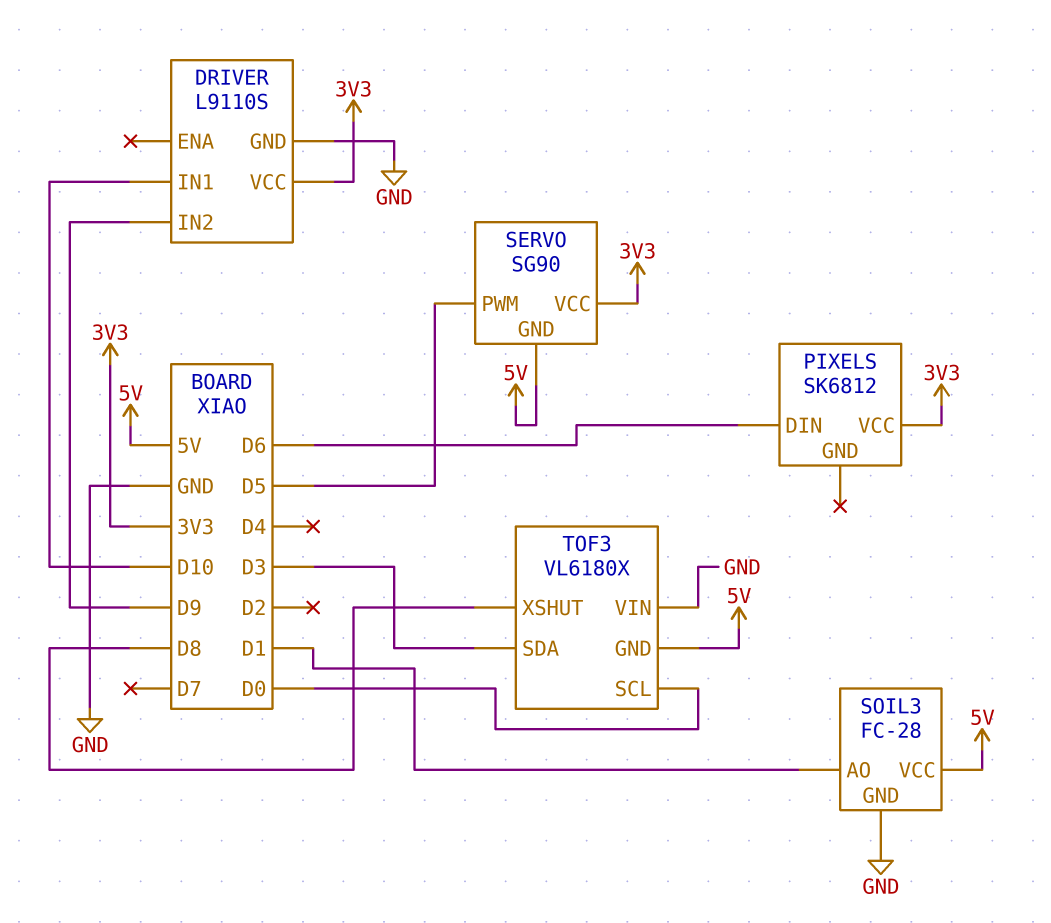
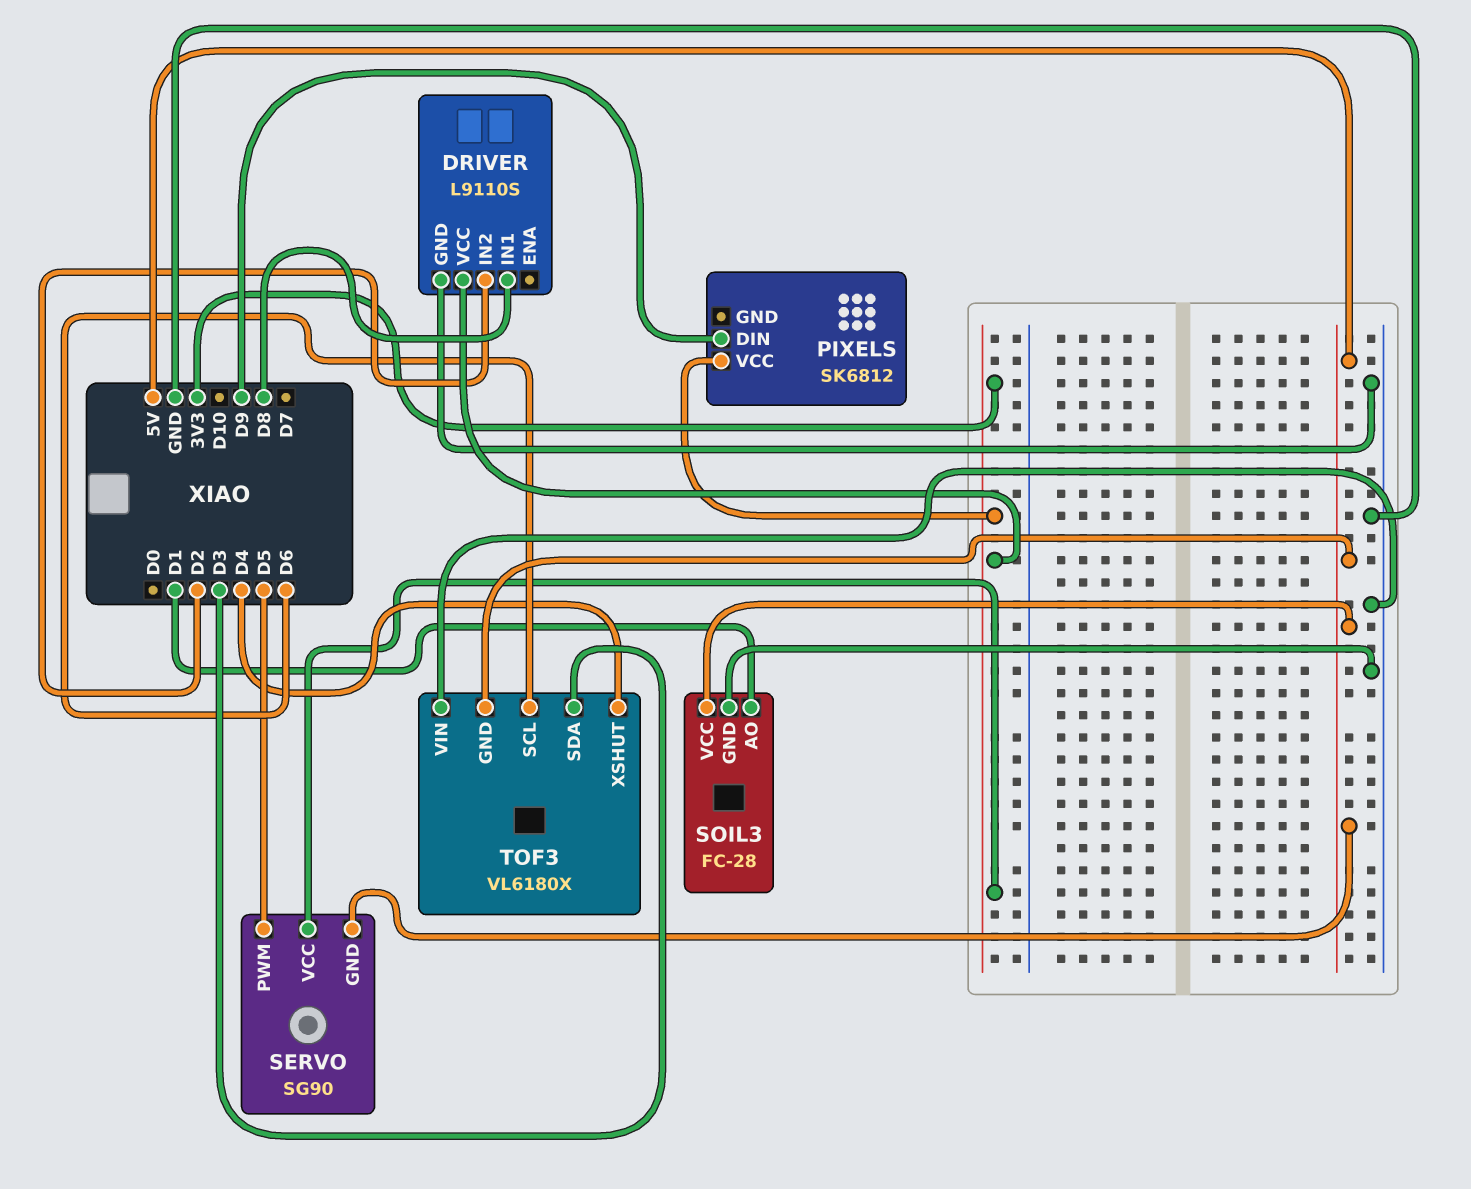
DRIVER pin IN1: D10 -> D8
DRIVER pin IN2: D9 -> D2
PIXELS pin DIN: D6 -> D9
TOF3 pin SCL: D0 -> D6
TOF3 pin XSHUT: D8 -> D4

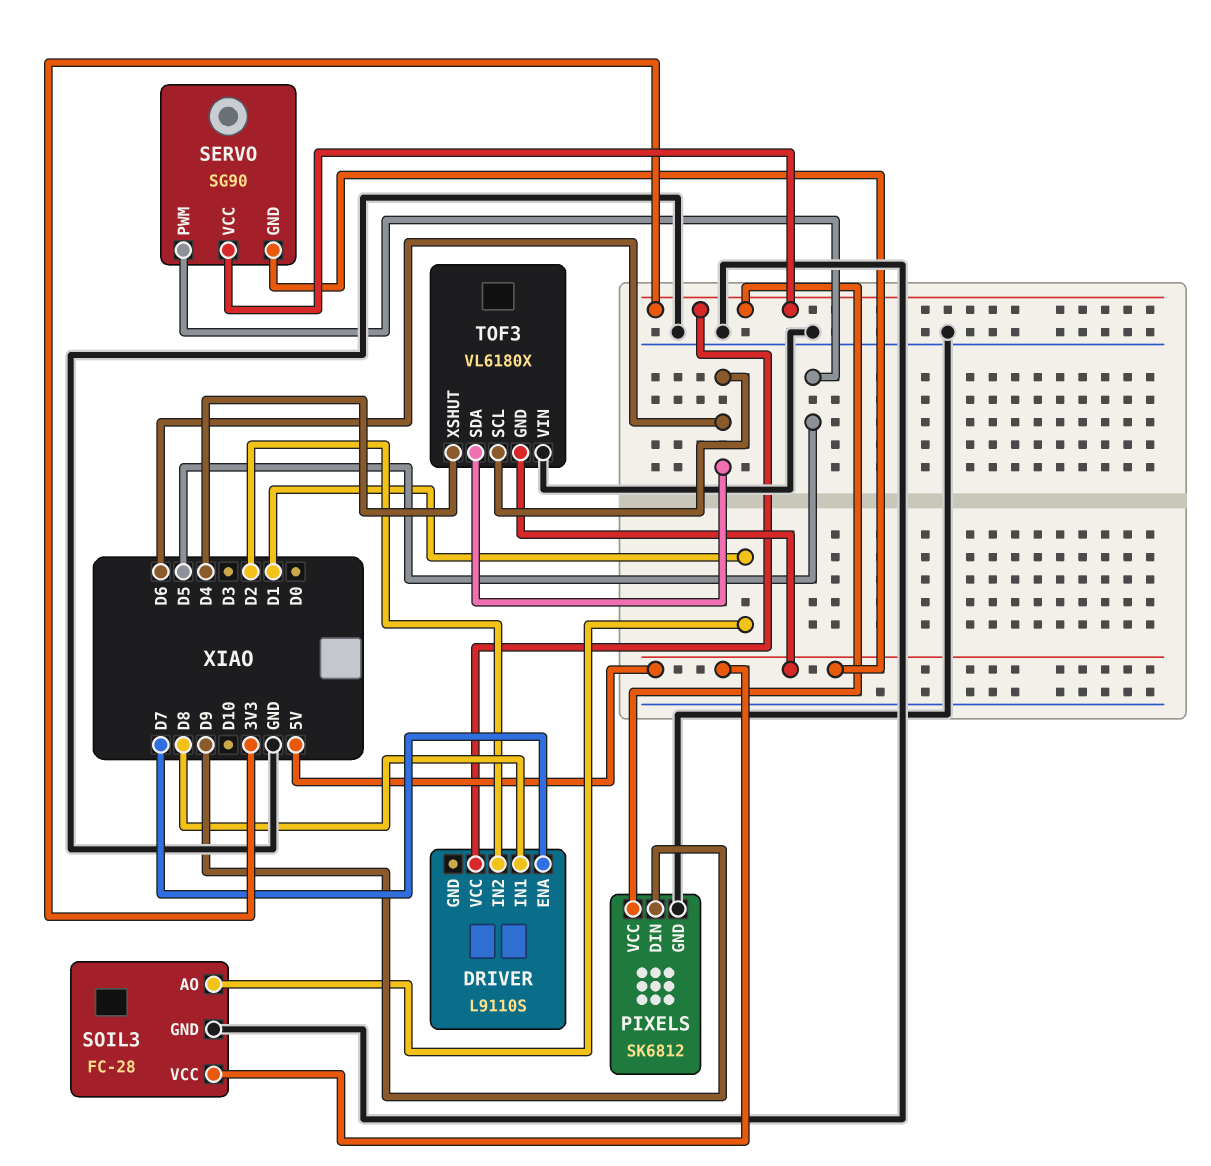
DRIVER pin ENA: none -> D7
DRIVER pin GND: GND -> none
PIXELS pin GND: none -> GND
TOF3 pin SDA: D3 -> D6

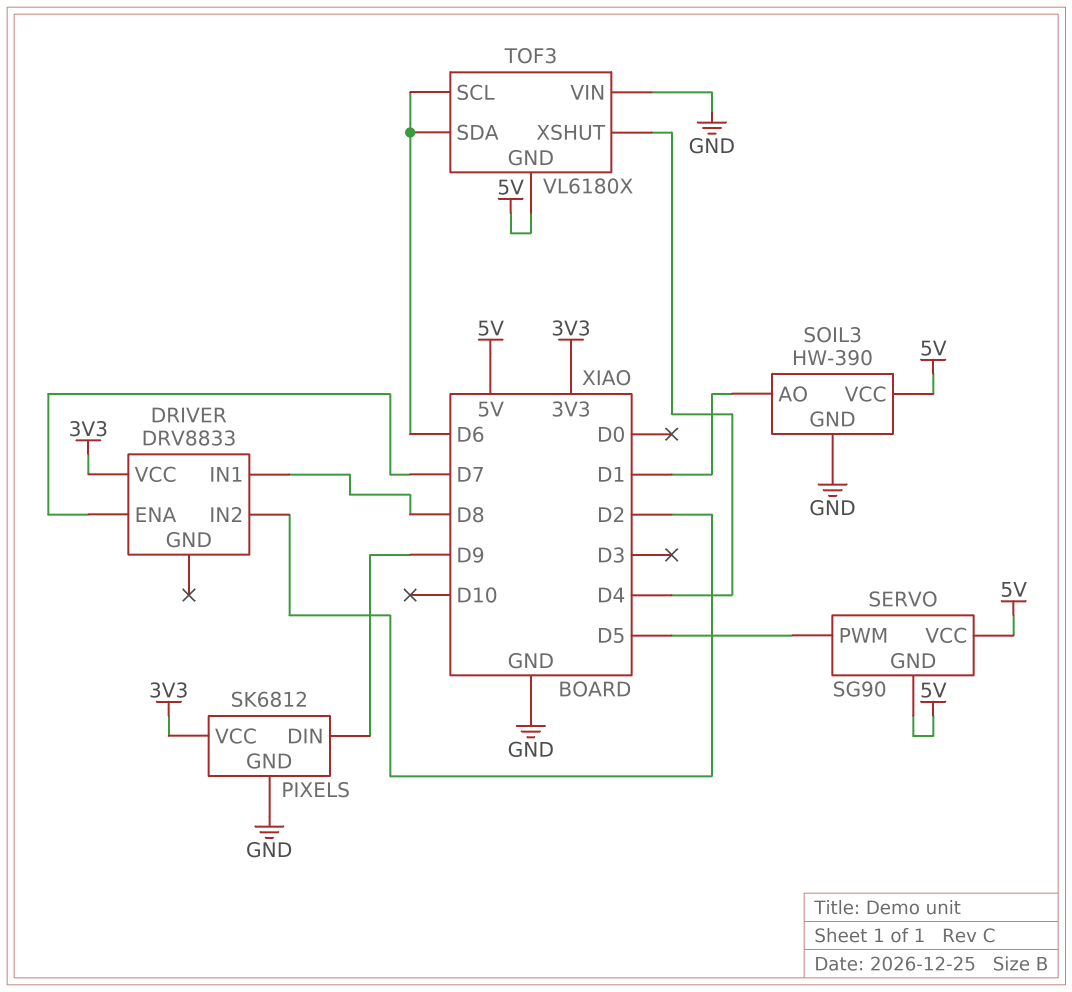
DRIVER: L9110S -> DRV8833
SERVO pin VCC: 3V3 -> 5V
SOIL3: FC-28 -> HW-390

